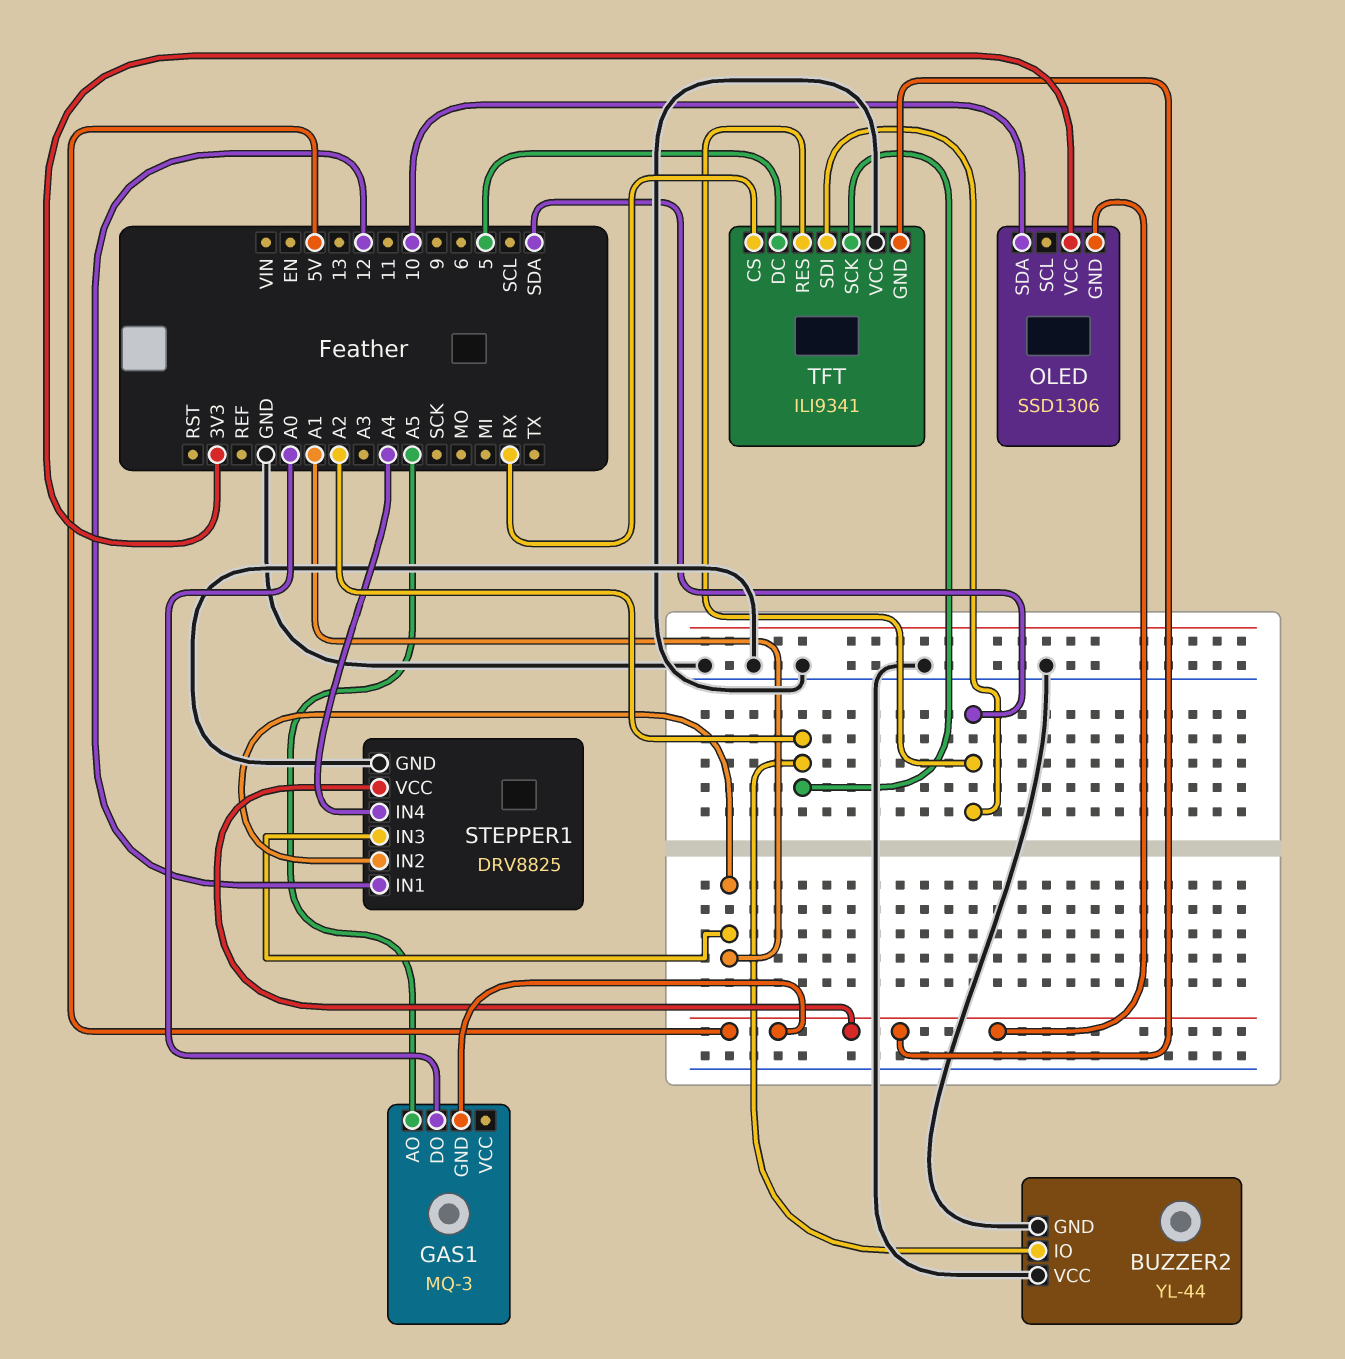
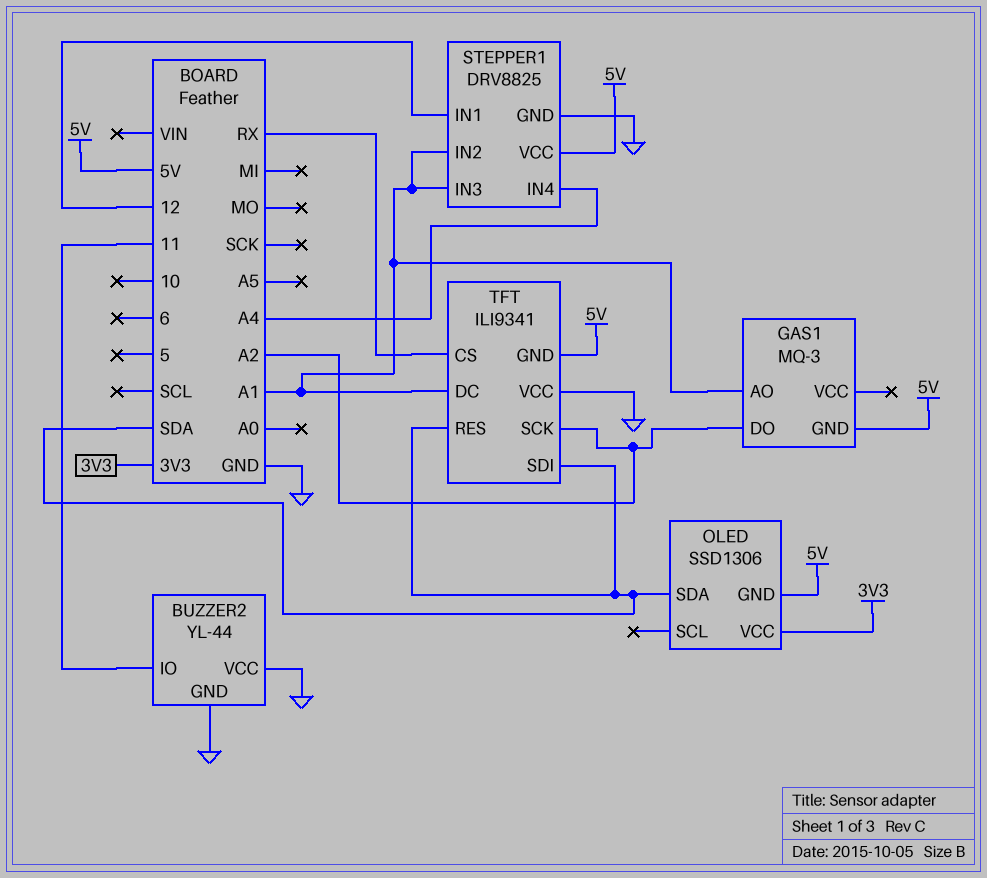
BUZZER2 pin IO: A2 -> 11
GAS1 pin AO: A5 -> A1
GAS1 pin DO: A0 -> A2
OLED pin SDA: 10 -> SDA
TFT pin DC: 5 -> A1

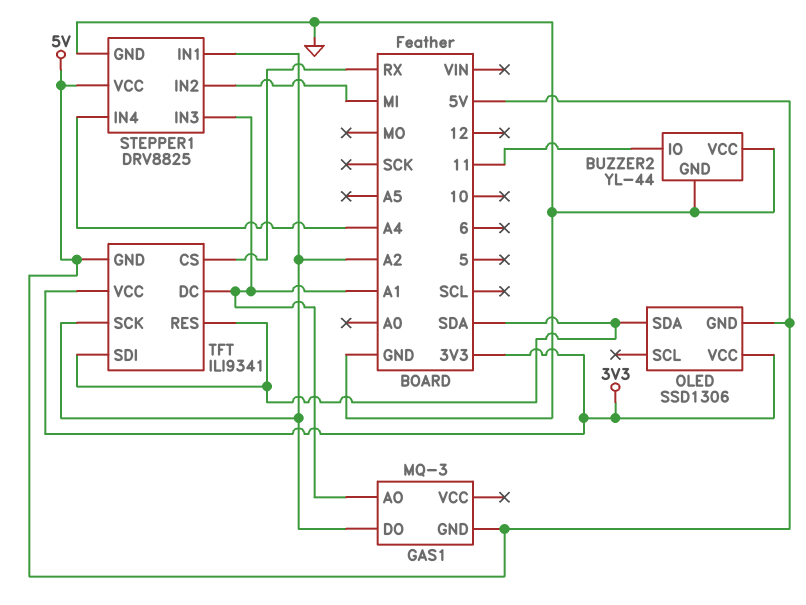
STEPPER1 pin IN1: 12 -> A2
STEPPER1 pin IN2: A1 -> MI
TFT pin VCC: GND -> 3V3

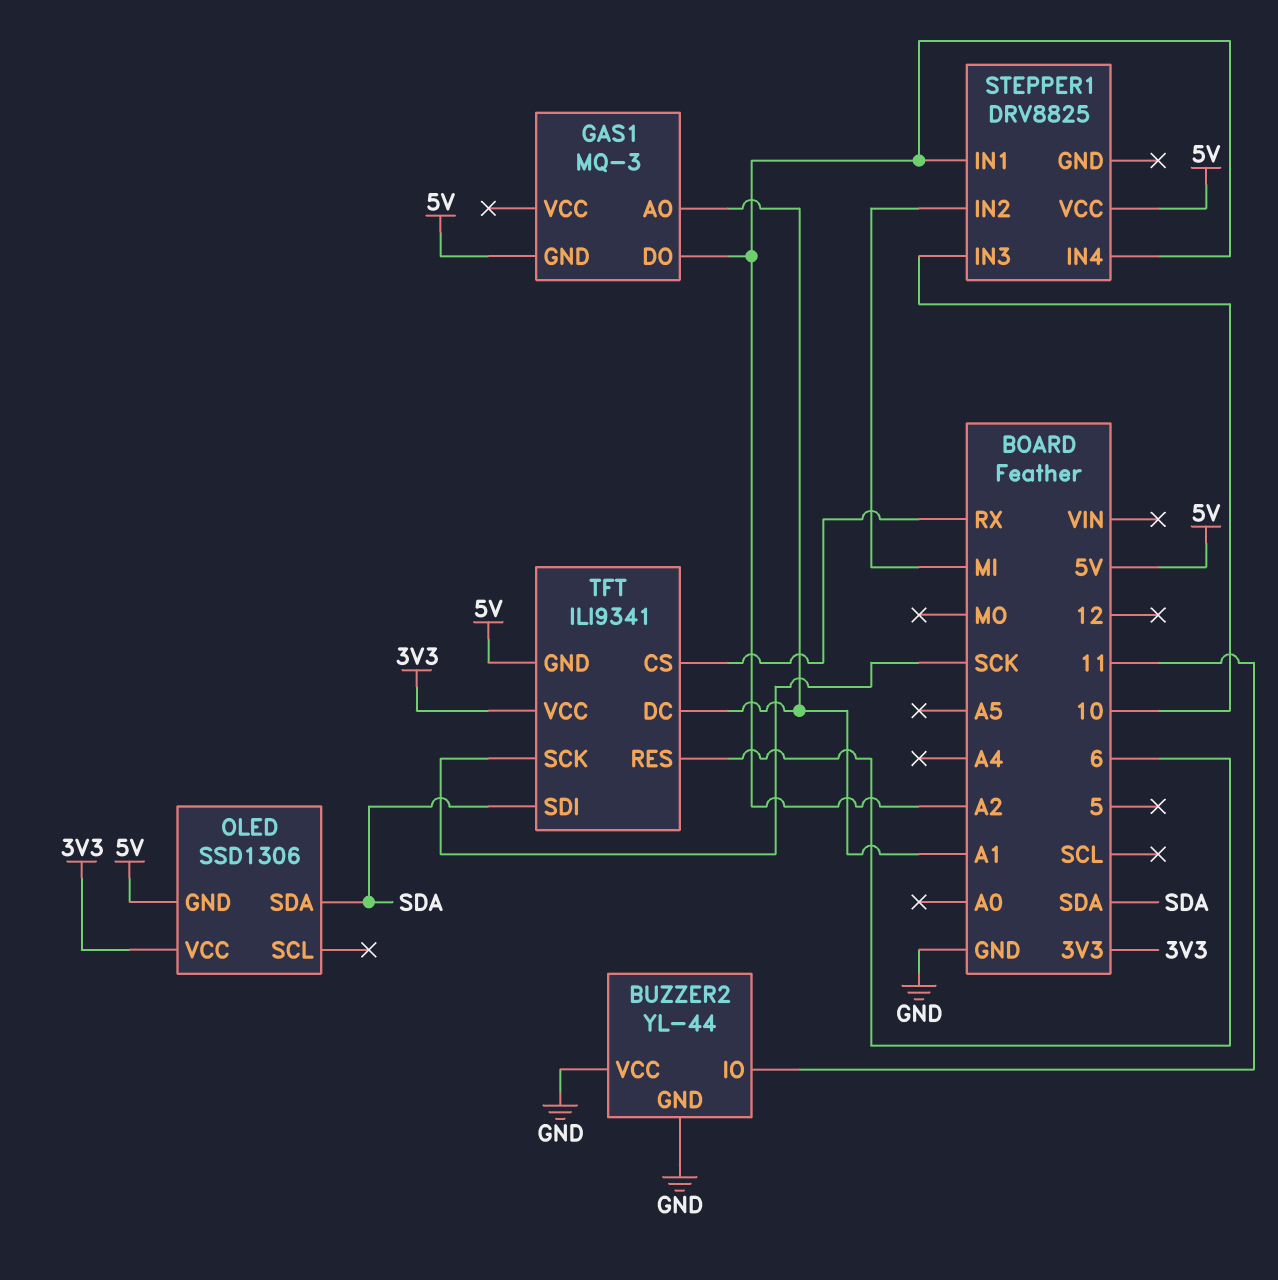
STEPPER1 pin GND: GND -> none
STEPPER1 pin IN3: A1 -> 10
STEPPER1 pin IN4: A4 -> A2
TFT pin RES: SDA -> 6
TFT pin SCK: A2 -> SCK

